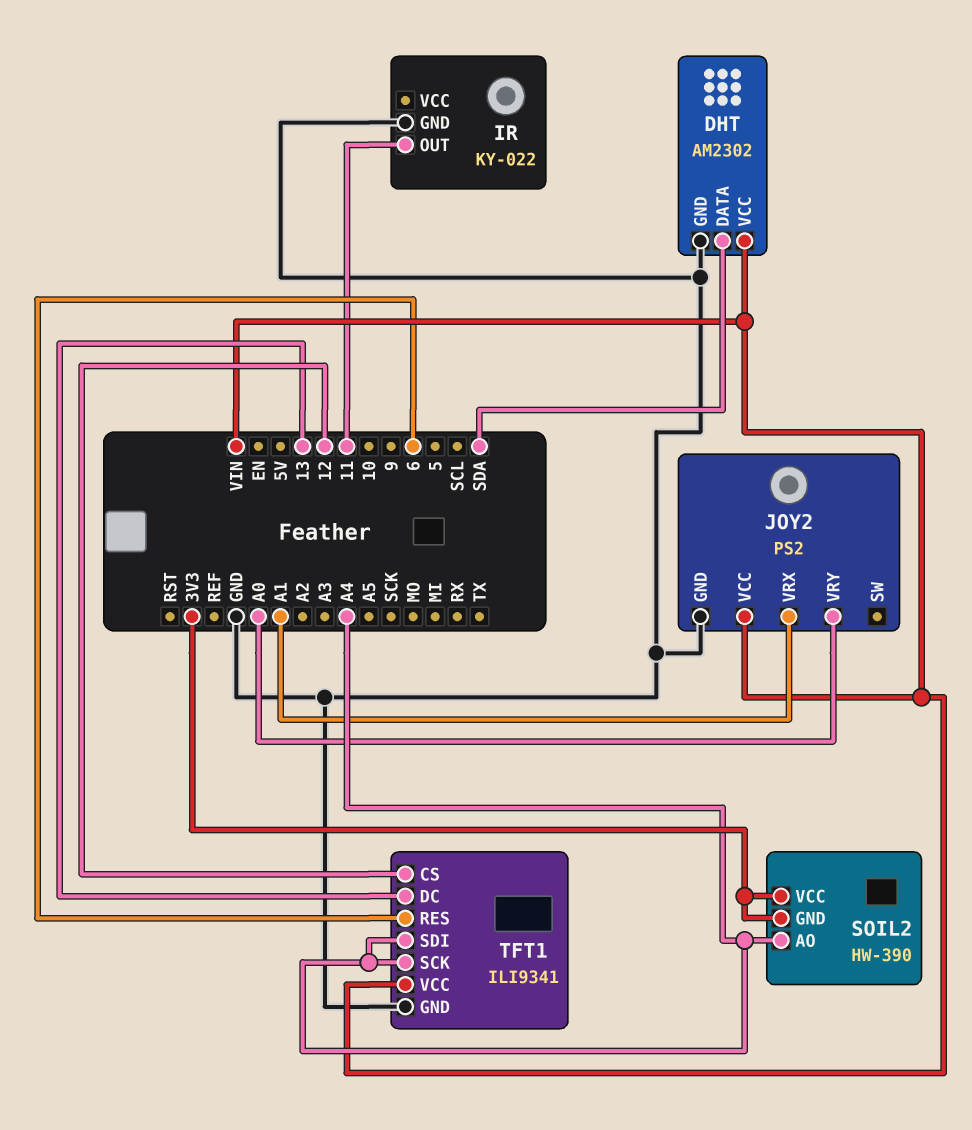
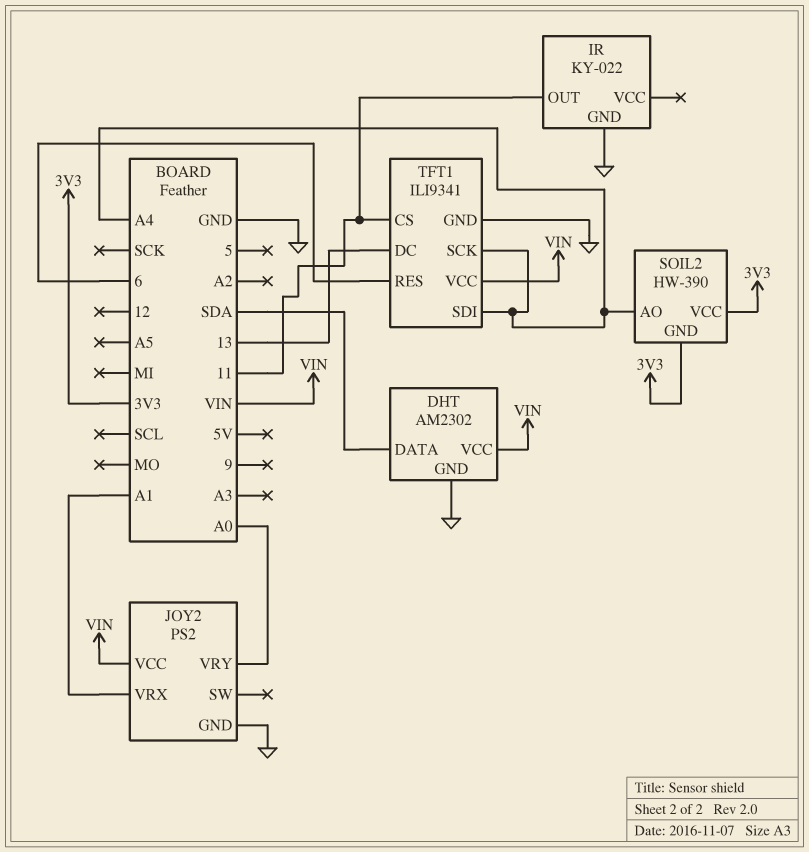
TFT1 pin CS: 12 -> 11

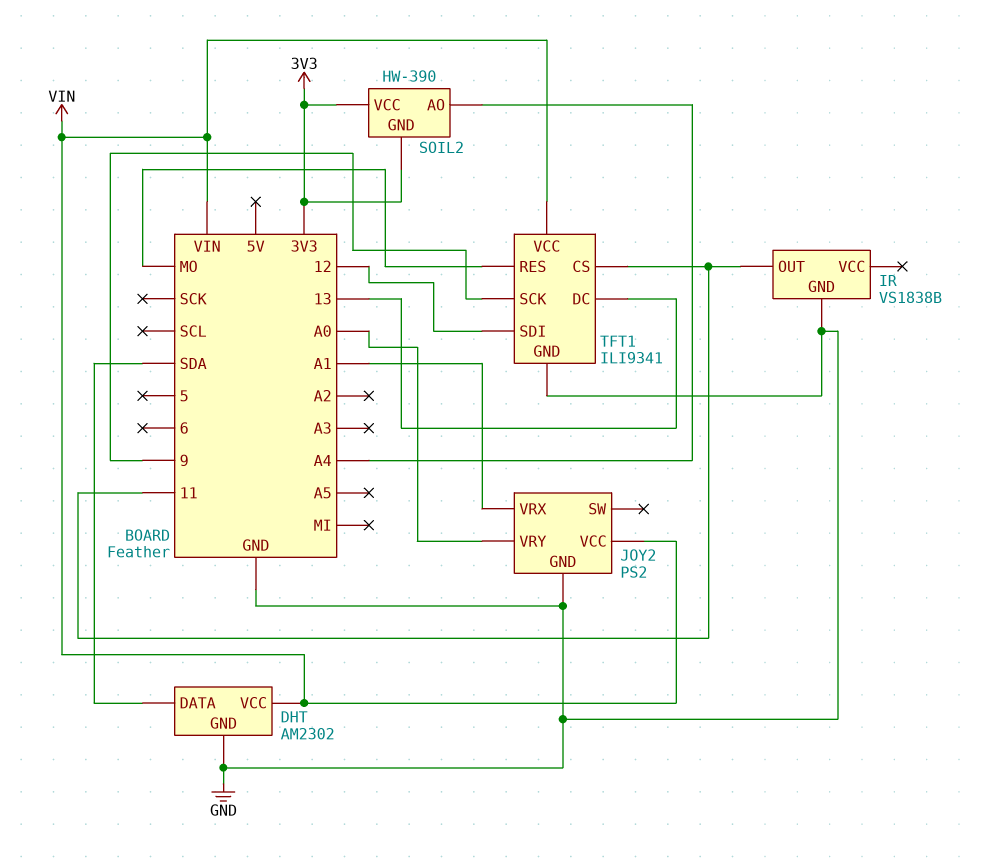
IR: KY-022 -> VS1838B
TFT1 pin RES: 6 -> MO
TFT1 pin SCK: A4 -> 9
TFT1 pin SDI: A4 -> 12

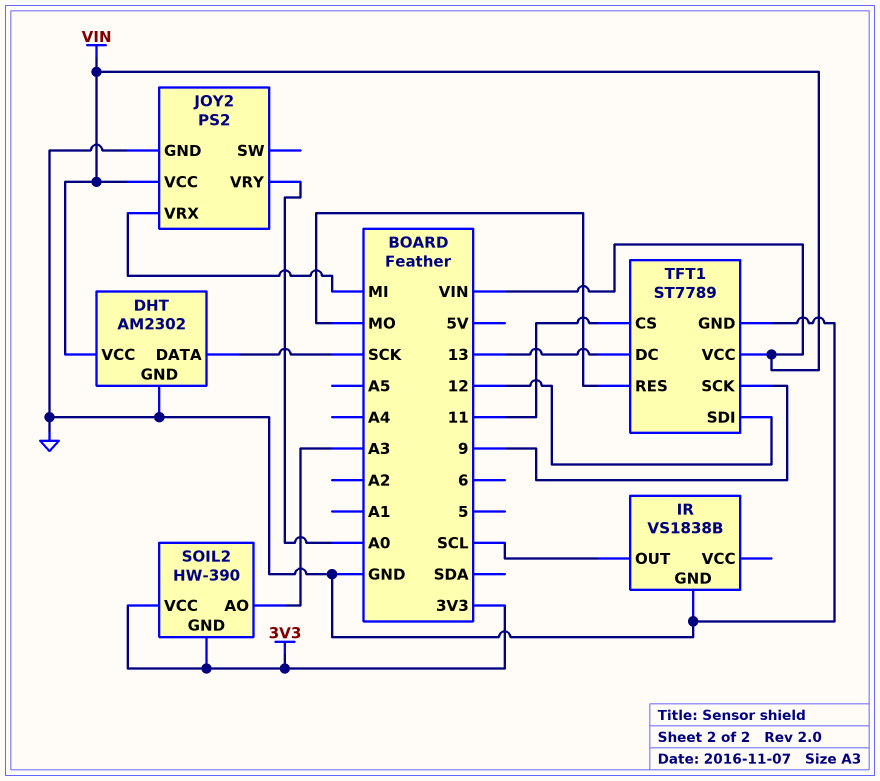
DHT pin DATA: SDA -> SCK
IR pin OUT: 11 -> SCL
JOY2 pin VRX: A1 -> MI
SOIL2 pin AO: A4 -> A3
TFT1: ILI9341 -> ST7789

